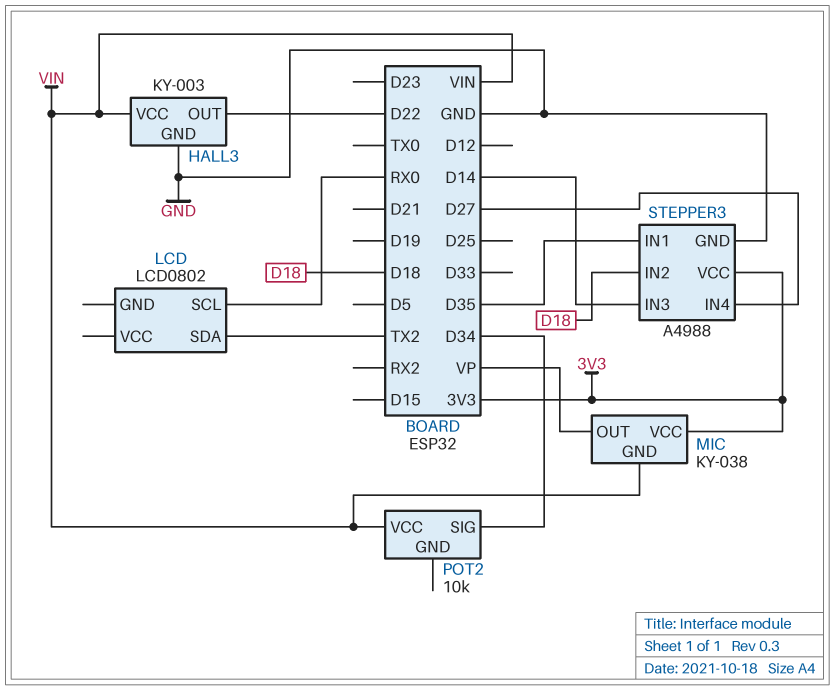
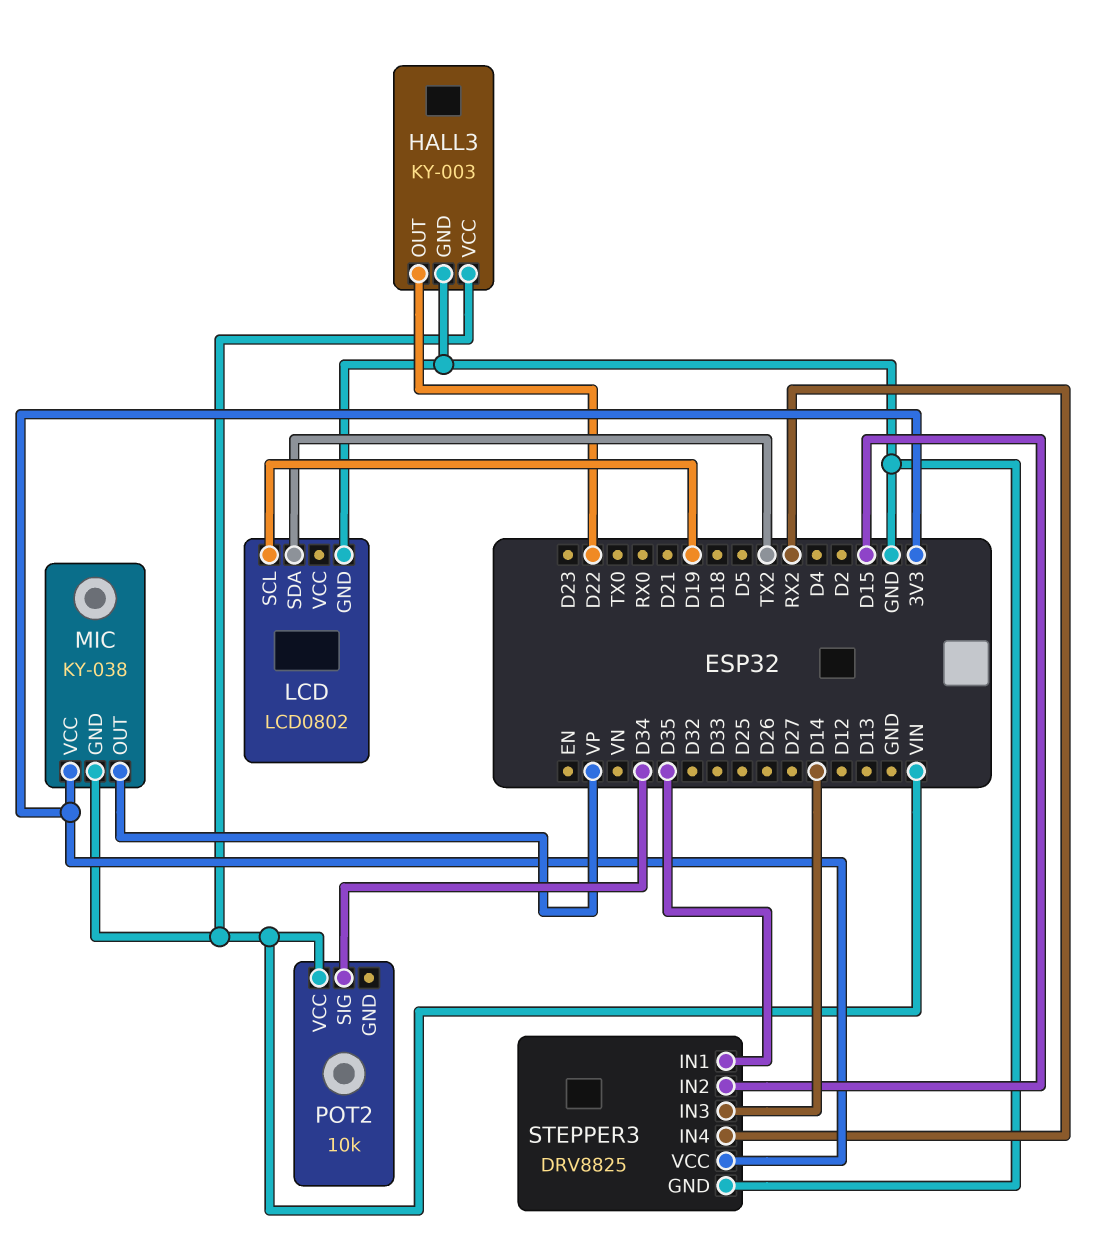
LCD pin GND: none -> GND
LCD pin SCL: RX0 -> D19
STEPPER3: A4988 -> DRV8825
STEPPER3 pin IN2: D18 -> D15
STEPPER3 pin IN4: D27 -> RX2

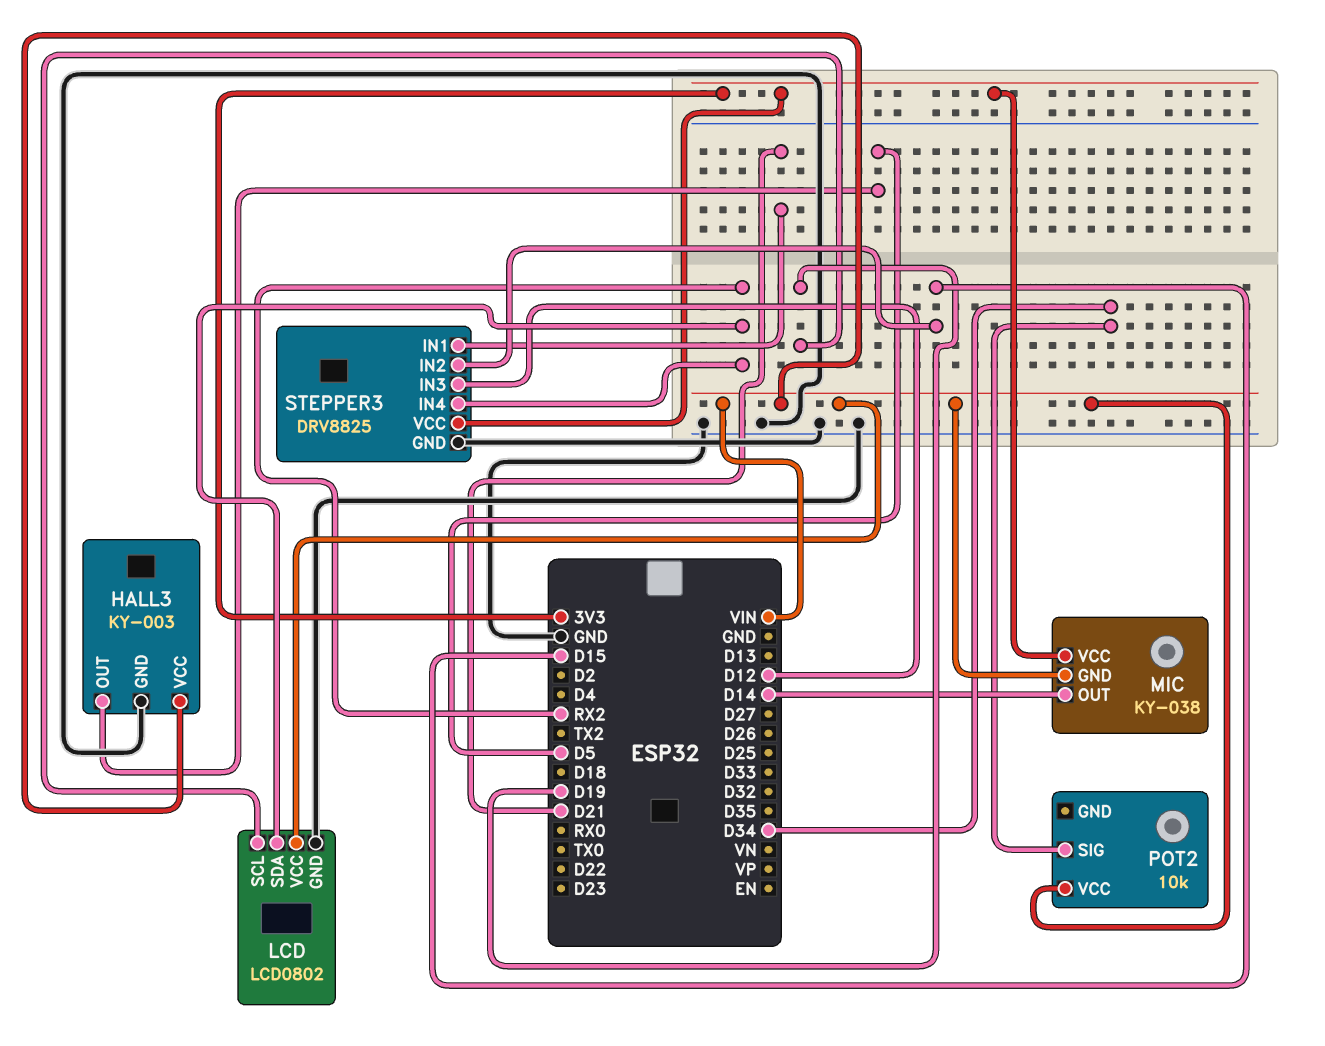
HALL3 pin OUT: D22 -> D5
LCD pin SDA: TX2 -> RX2
LCD pin VCC: none -> VIN
MIC pin OUT: VP -> D14
STEPPER3 pin IN1: D35 -> D21
STEPPER3 pin IN3: D14 -> D12

